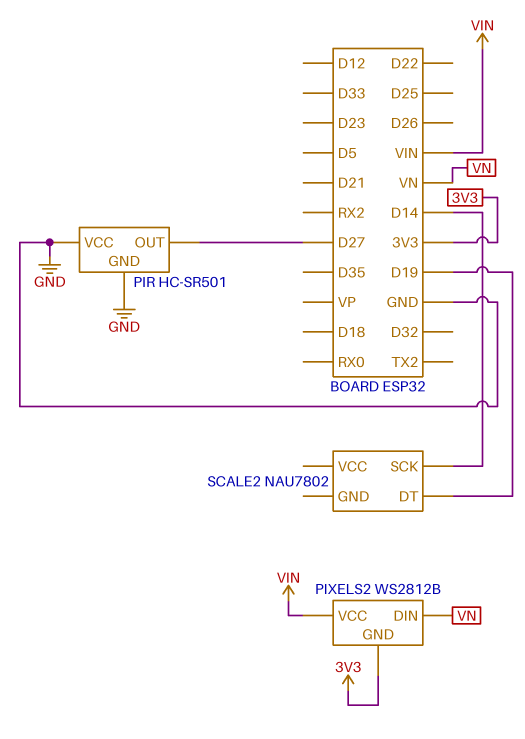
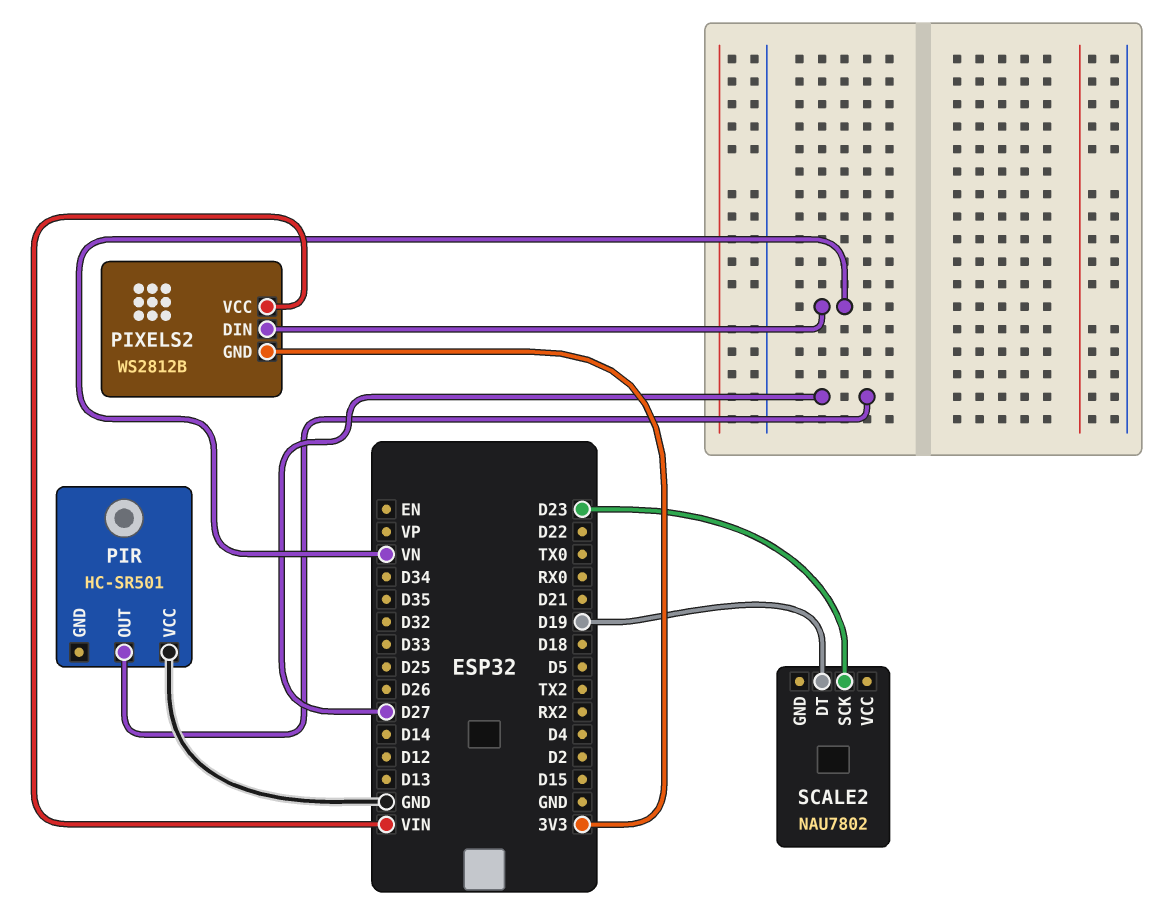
PIR pin GND: GND -> none
SCALE2 pin SCK: D14 -> D23

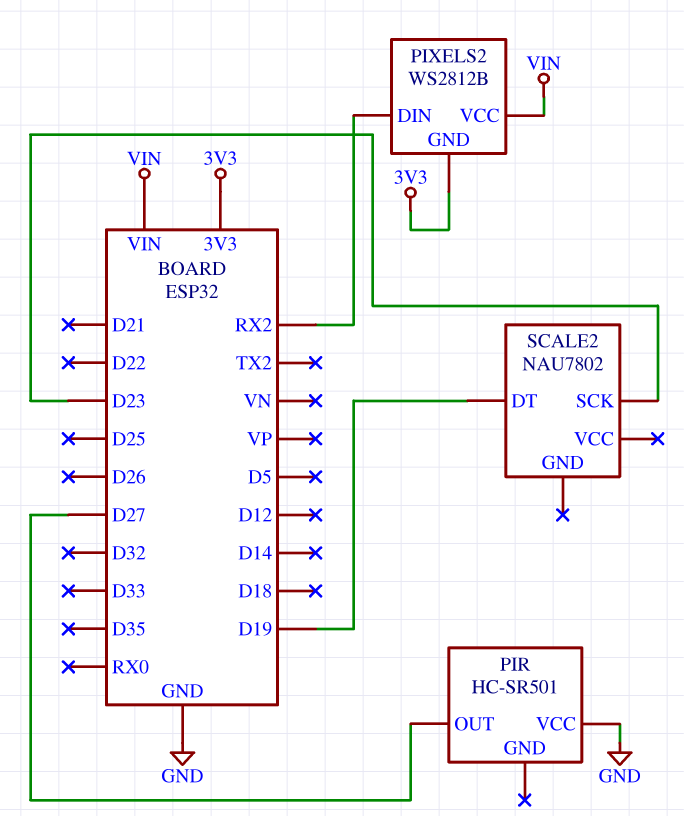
PIXELS2 pin DIN: VN -> RX2

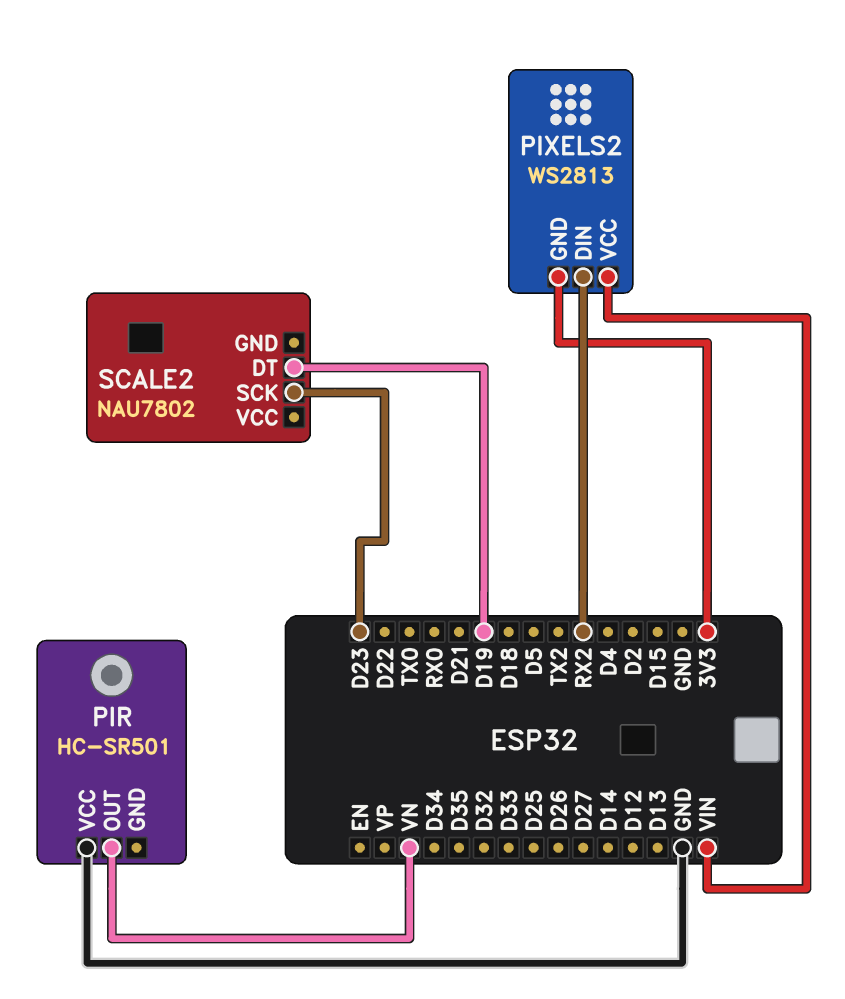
PIR pin OUT: D27 -> VN
PIXELS2: WS2812B -> WS2813

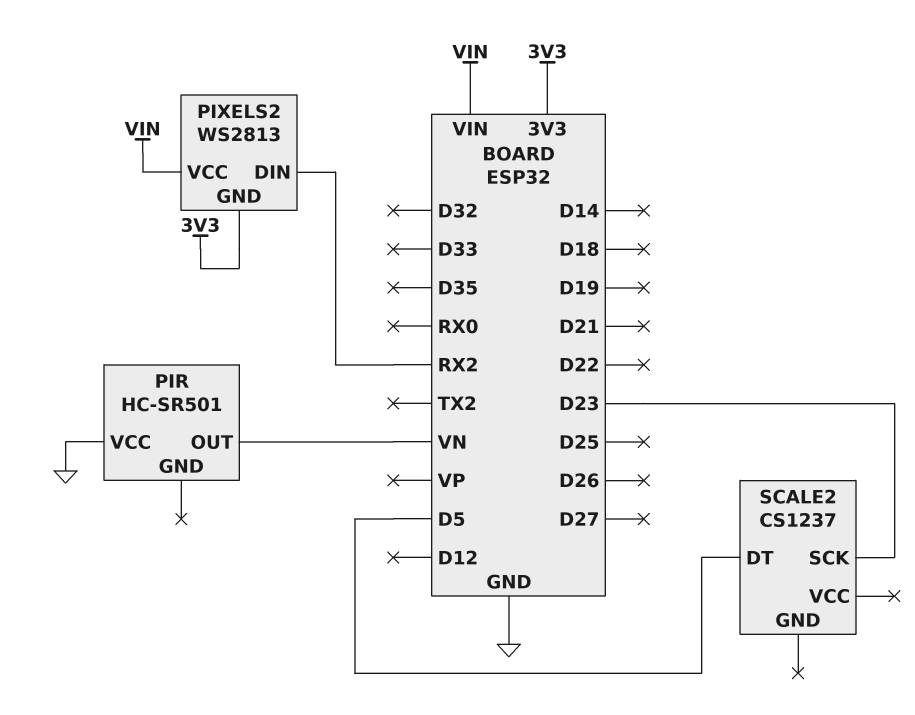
SCALE2: NAU7802 -> CS1237
SCALE2 pin DT: D19 -> D5

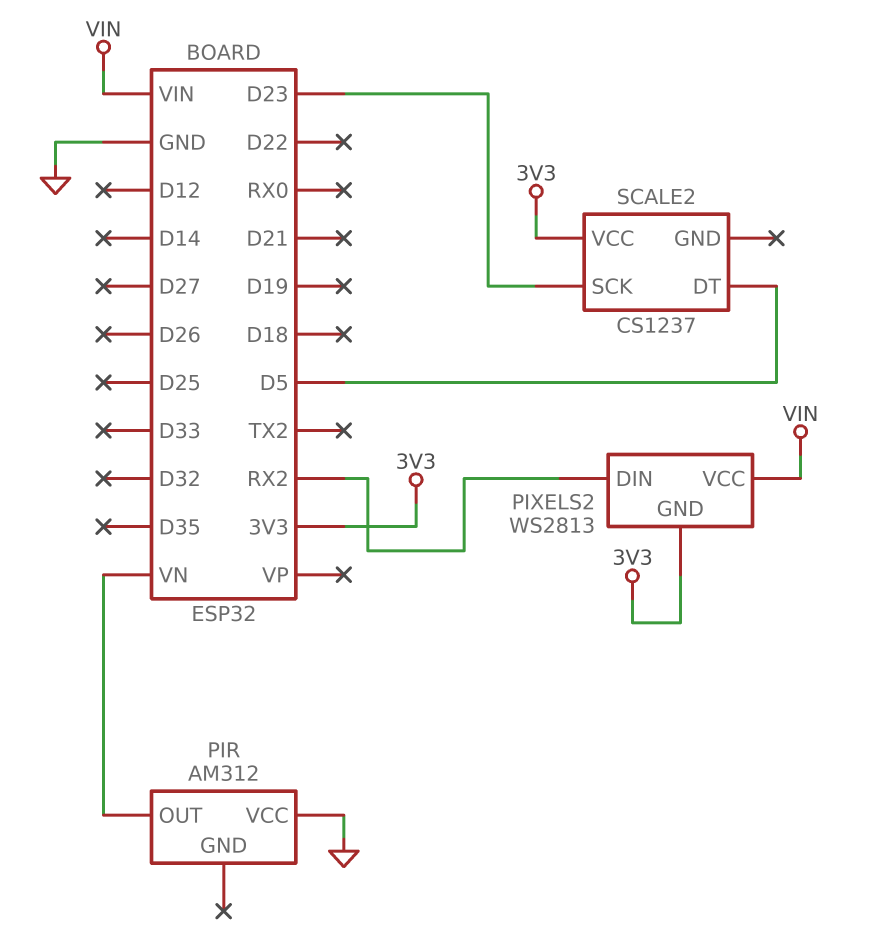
PIR: HC-SR501 -> AM312
SCALE2 pin VCC: none -> 3V3

